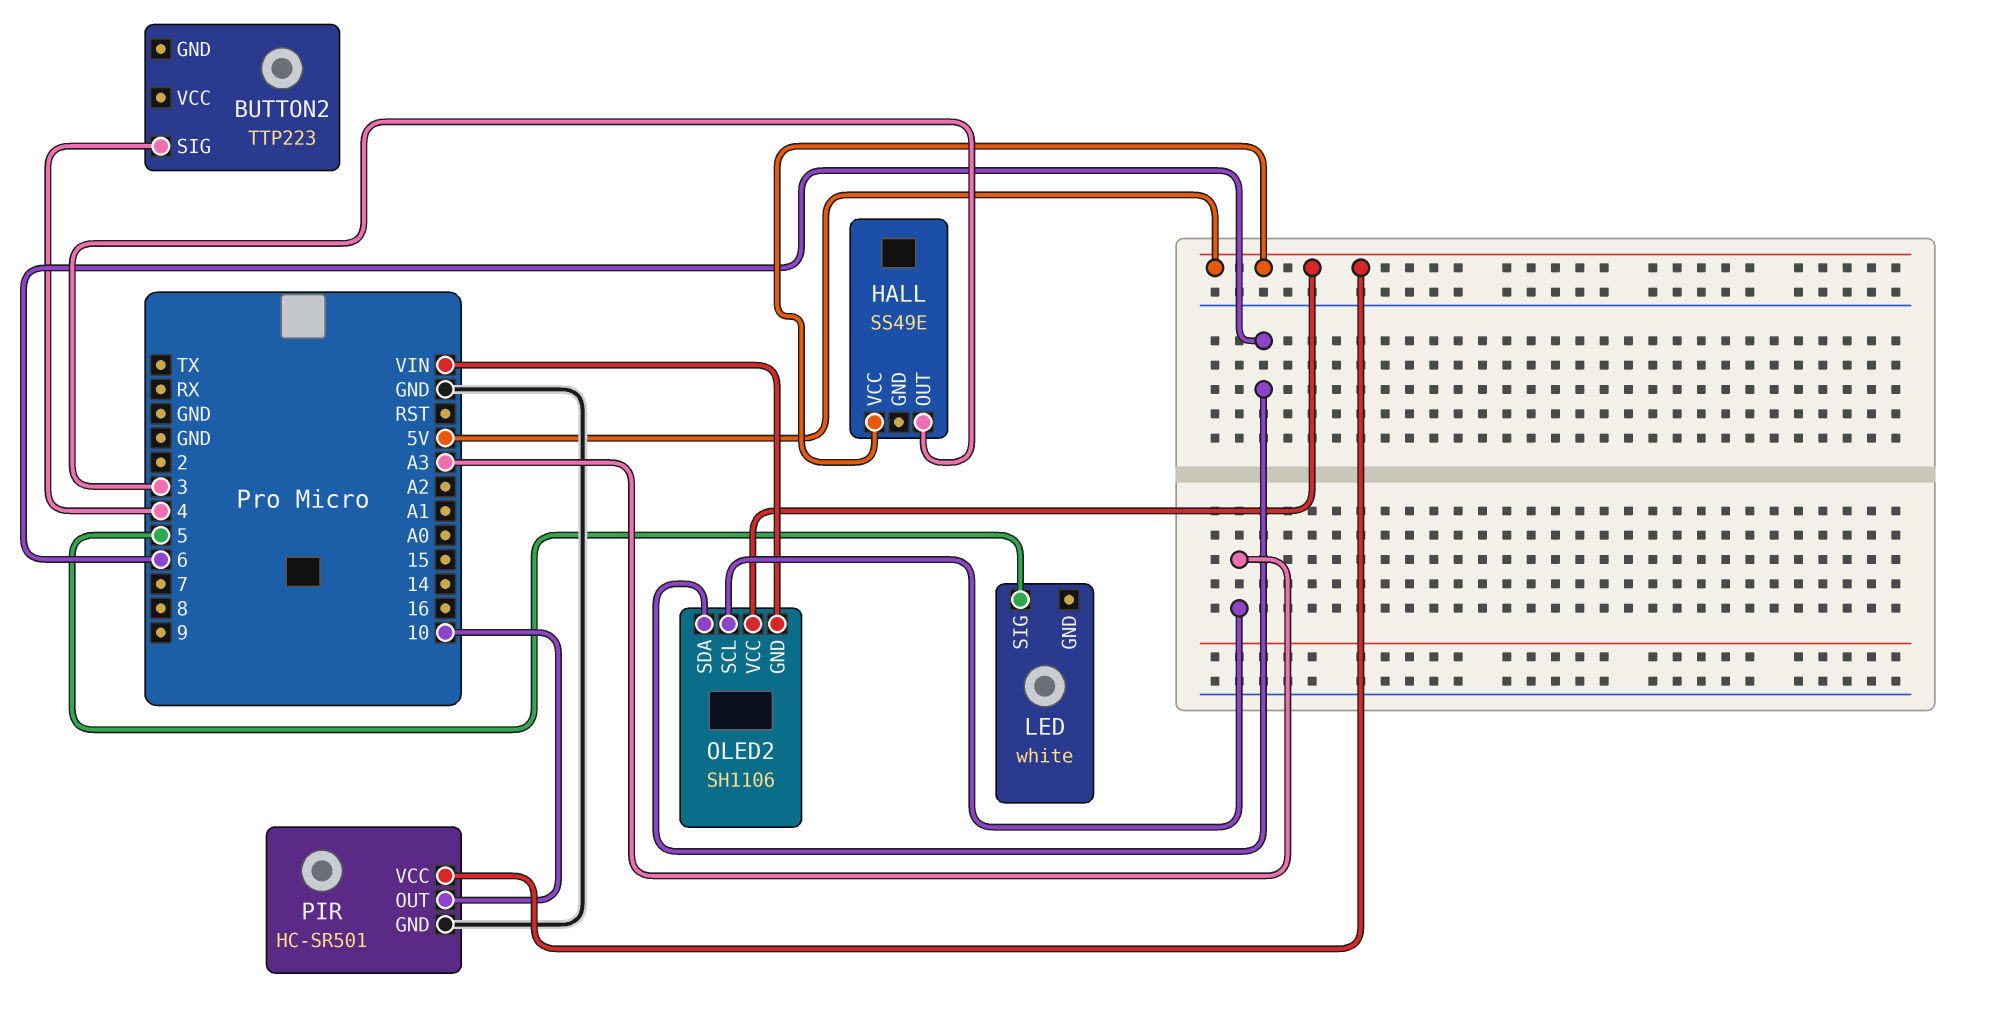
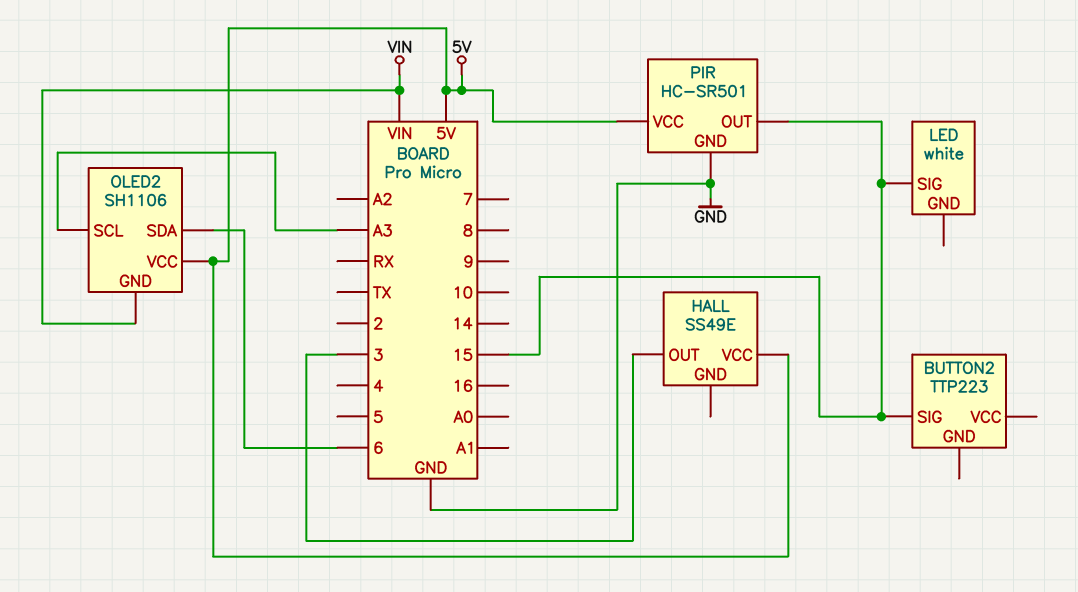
BUTTON2 pin SIG: 4 -> 15
LED pin SIG: 5 -> 15
PIR pin OUT: 10 -> 15

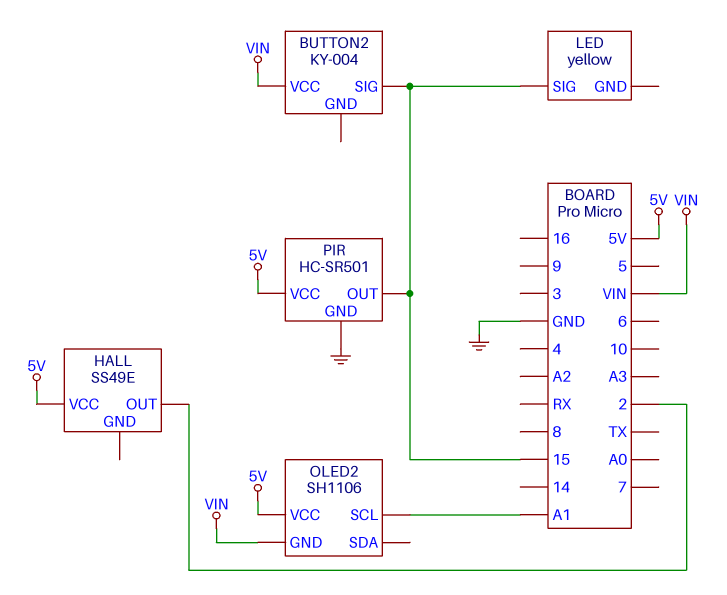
BUTTON2: TTP223 -> KY-004
BUTTON2 pin VCC: none -> VIN
HALL pin OUT: 3 -> 2
LED: white -> yellow
OLED2 pin SCL: A3 -> A1
OLED2 pin SDA: 6 -> none

